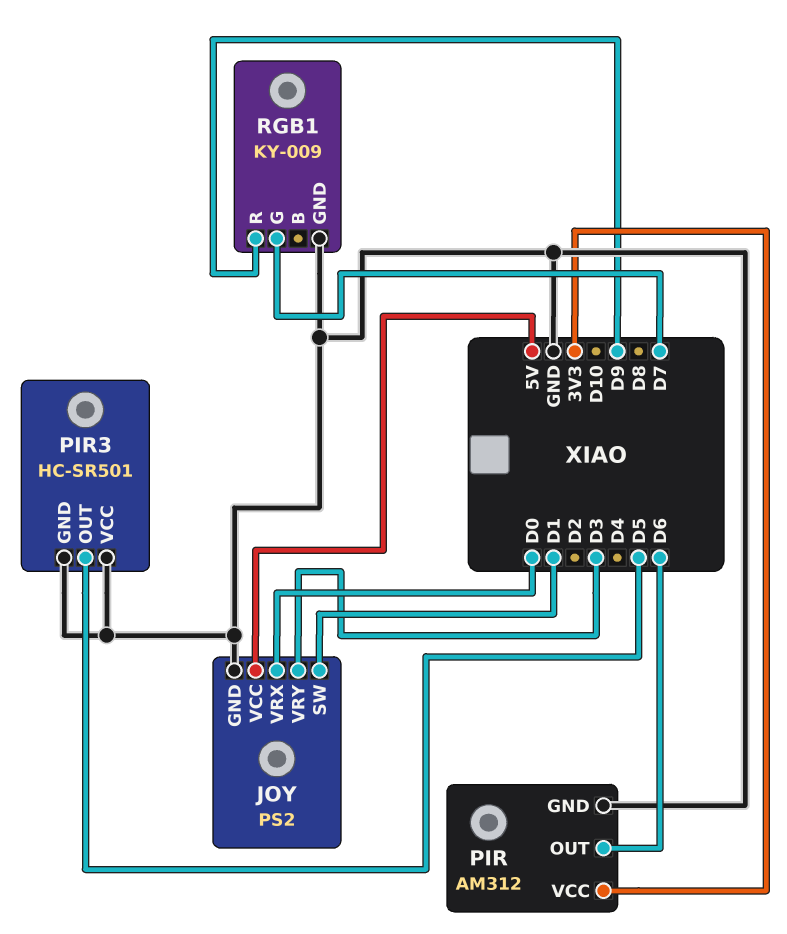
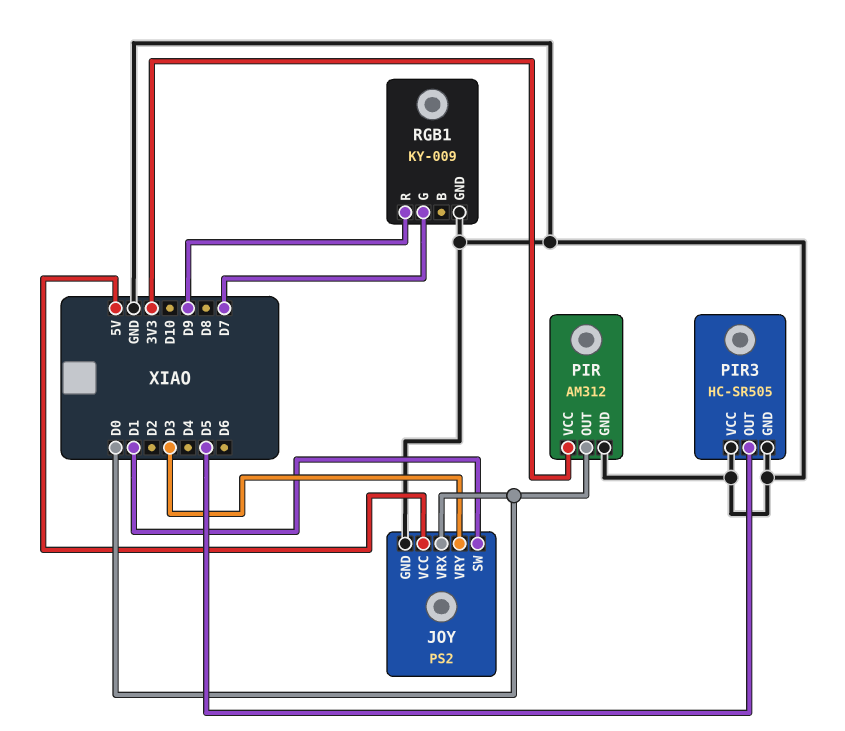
PIR pin OUT: D6 -> D0
PIR3: HC-SR501 -> HC-SR505

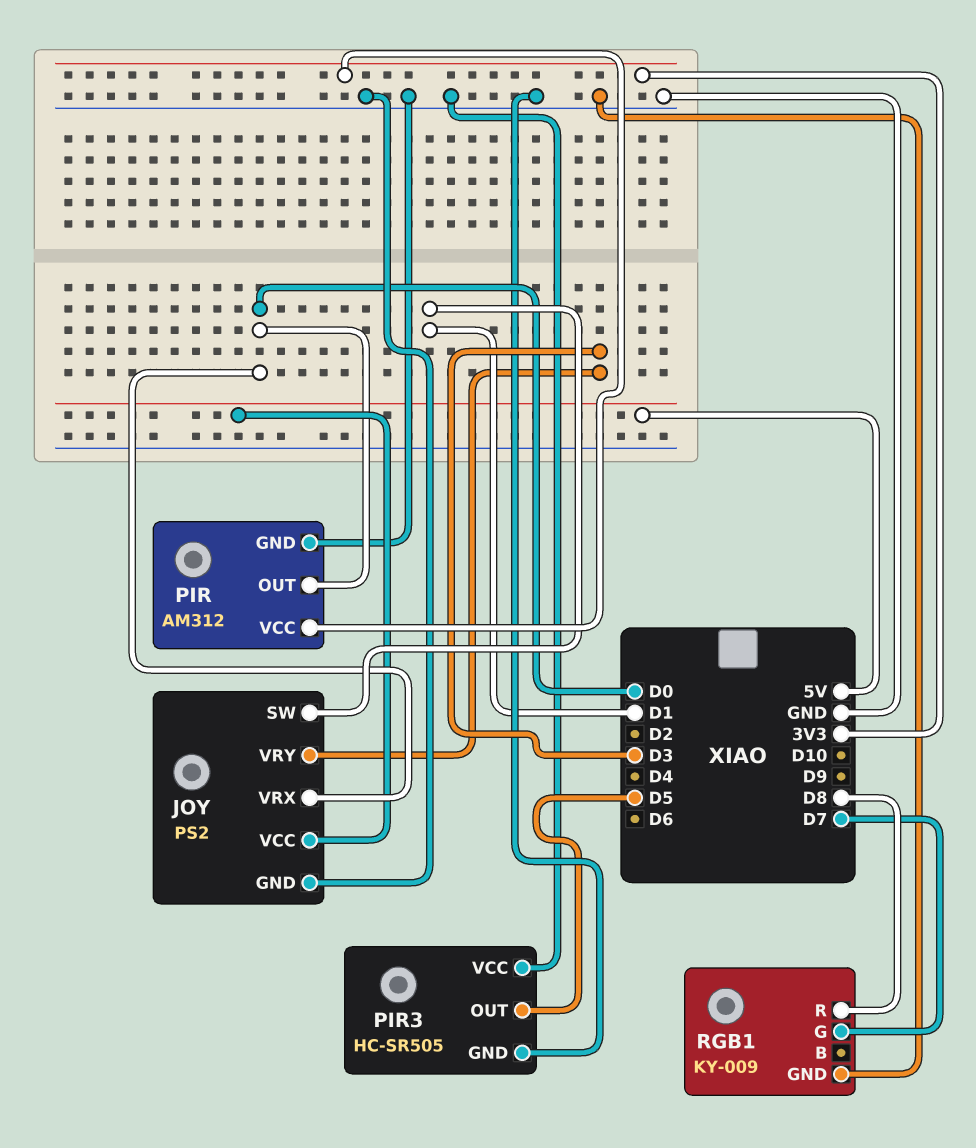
RGB1 pin R: D9 -> D8

